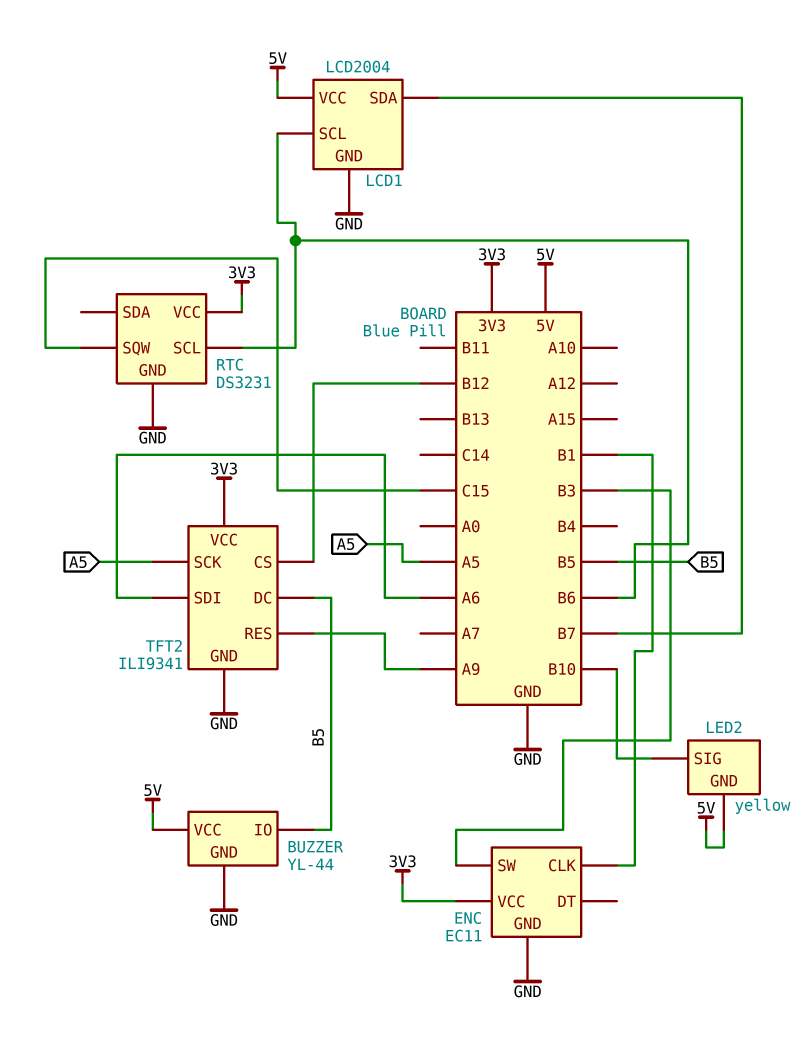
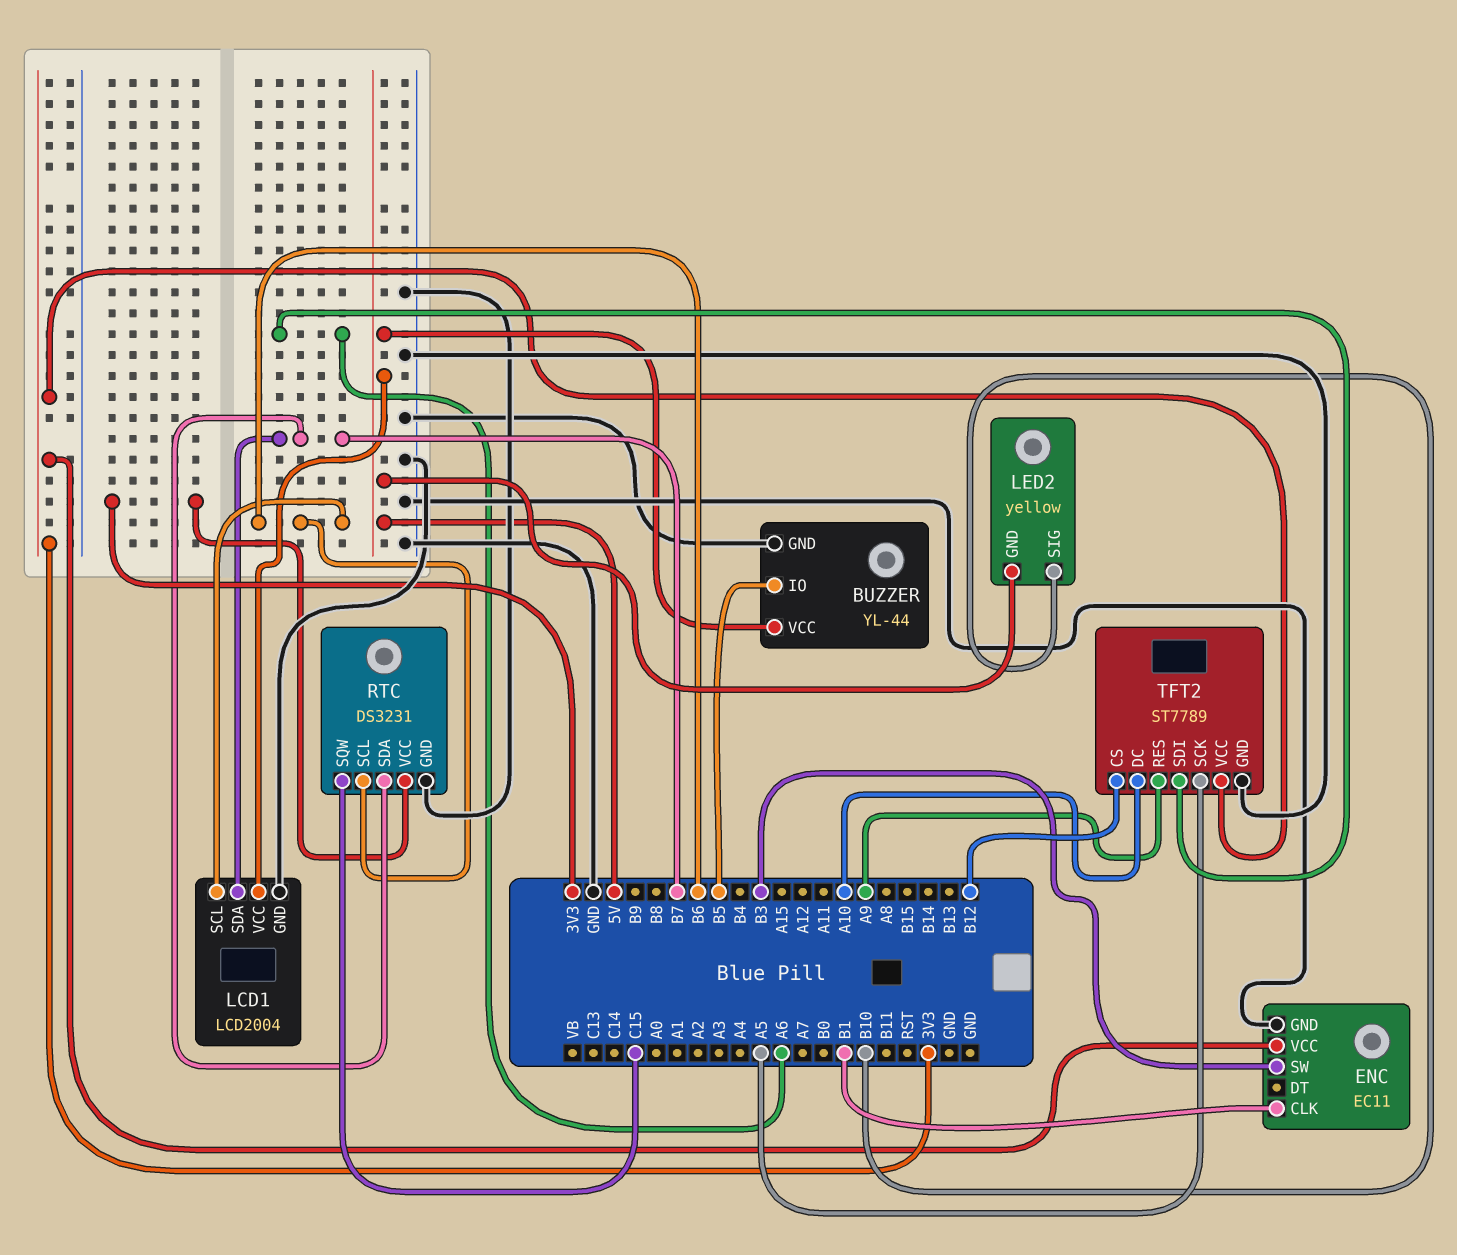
RTC pin SDA: none -> B7
TFT2: ILI9341 -> ST7789
TFT2 pin DC: B5 -> A10

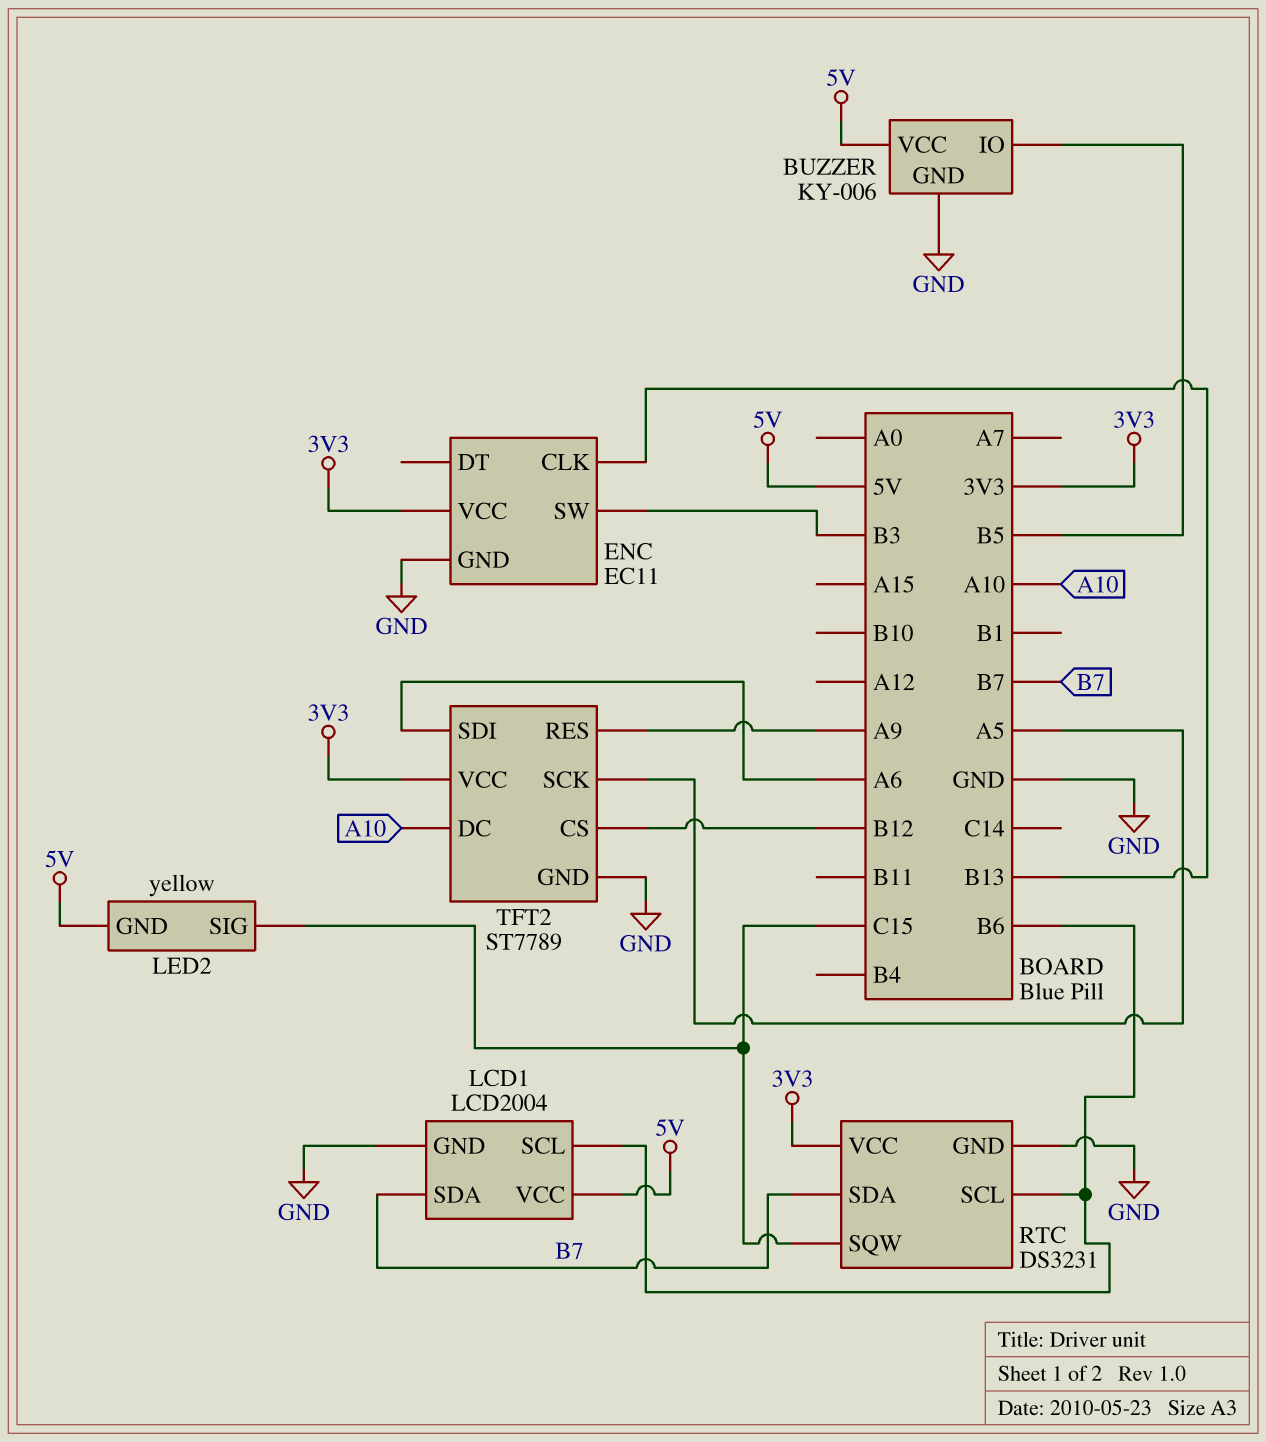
BUZZER: YL-44 -> KY-006
ENC pin CLK: B1 -> B13
LED2 pin SIG: B10 -> C15

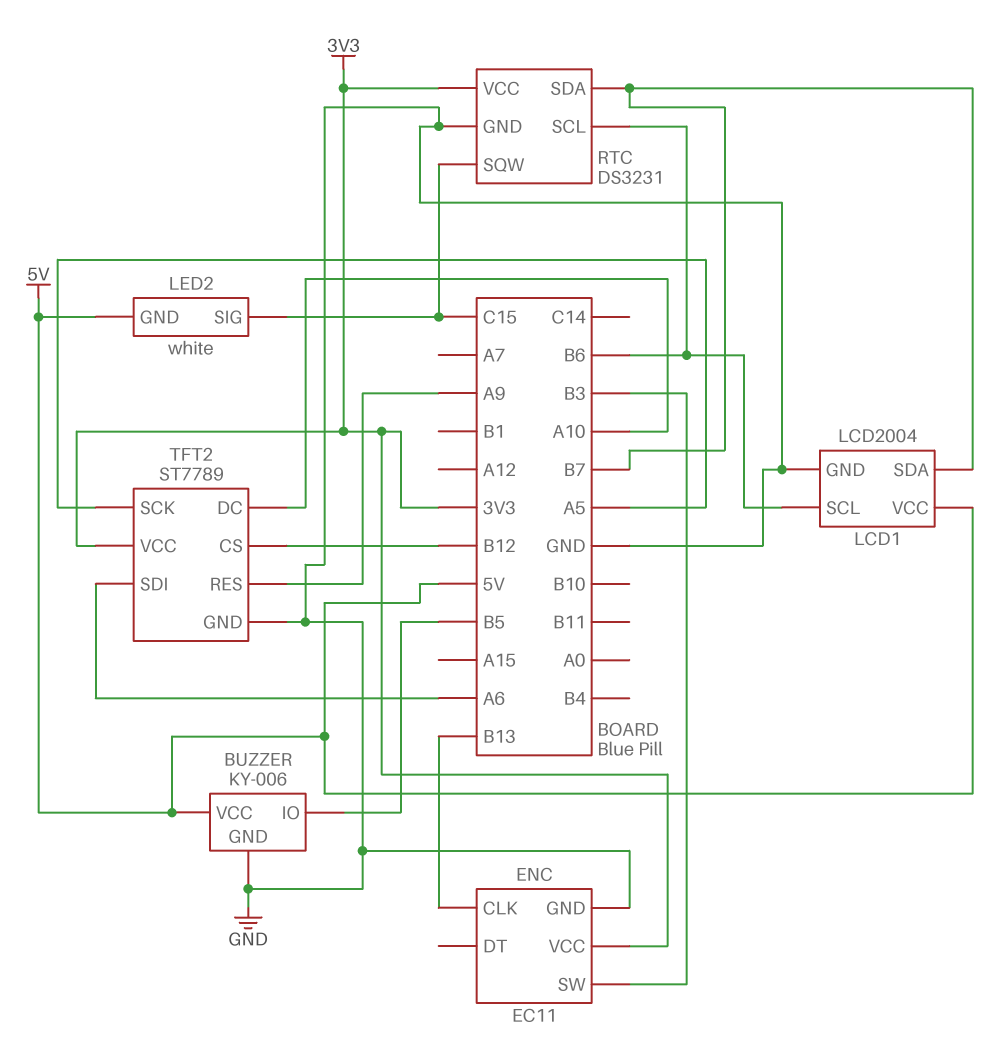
LED2: yellow -> white

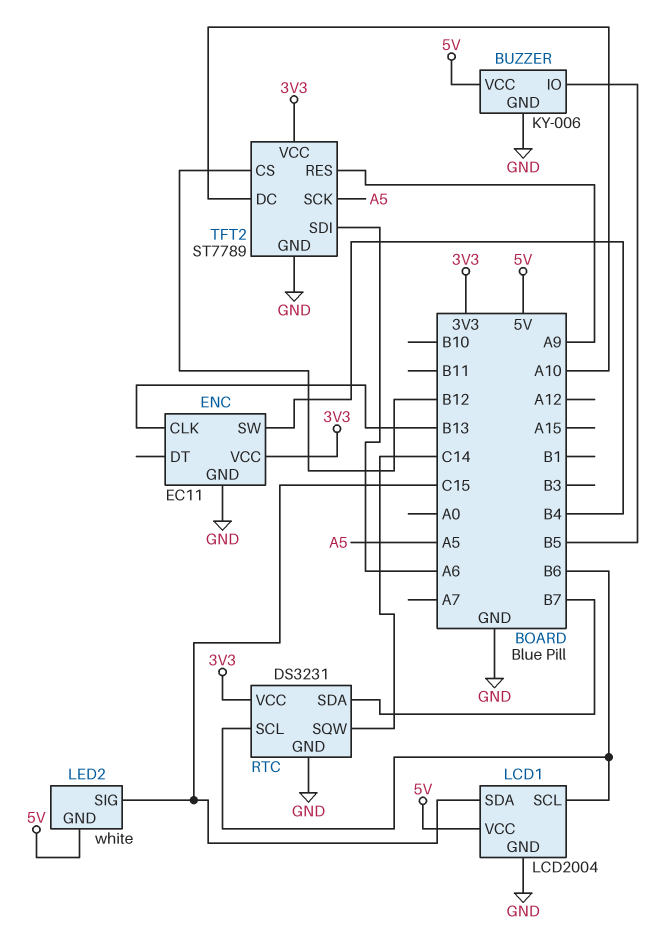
ENC pin SW: B3 -> B4
LCD1 pin SDA: B7 -> C15
RTC pin SQW: C15 -> C14

